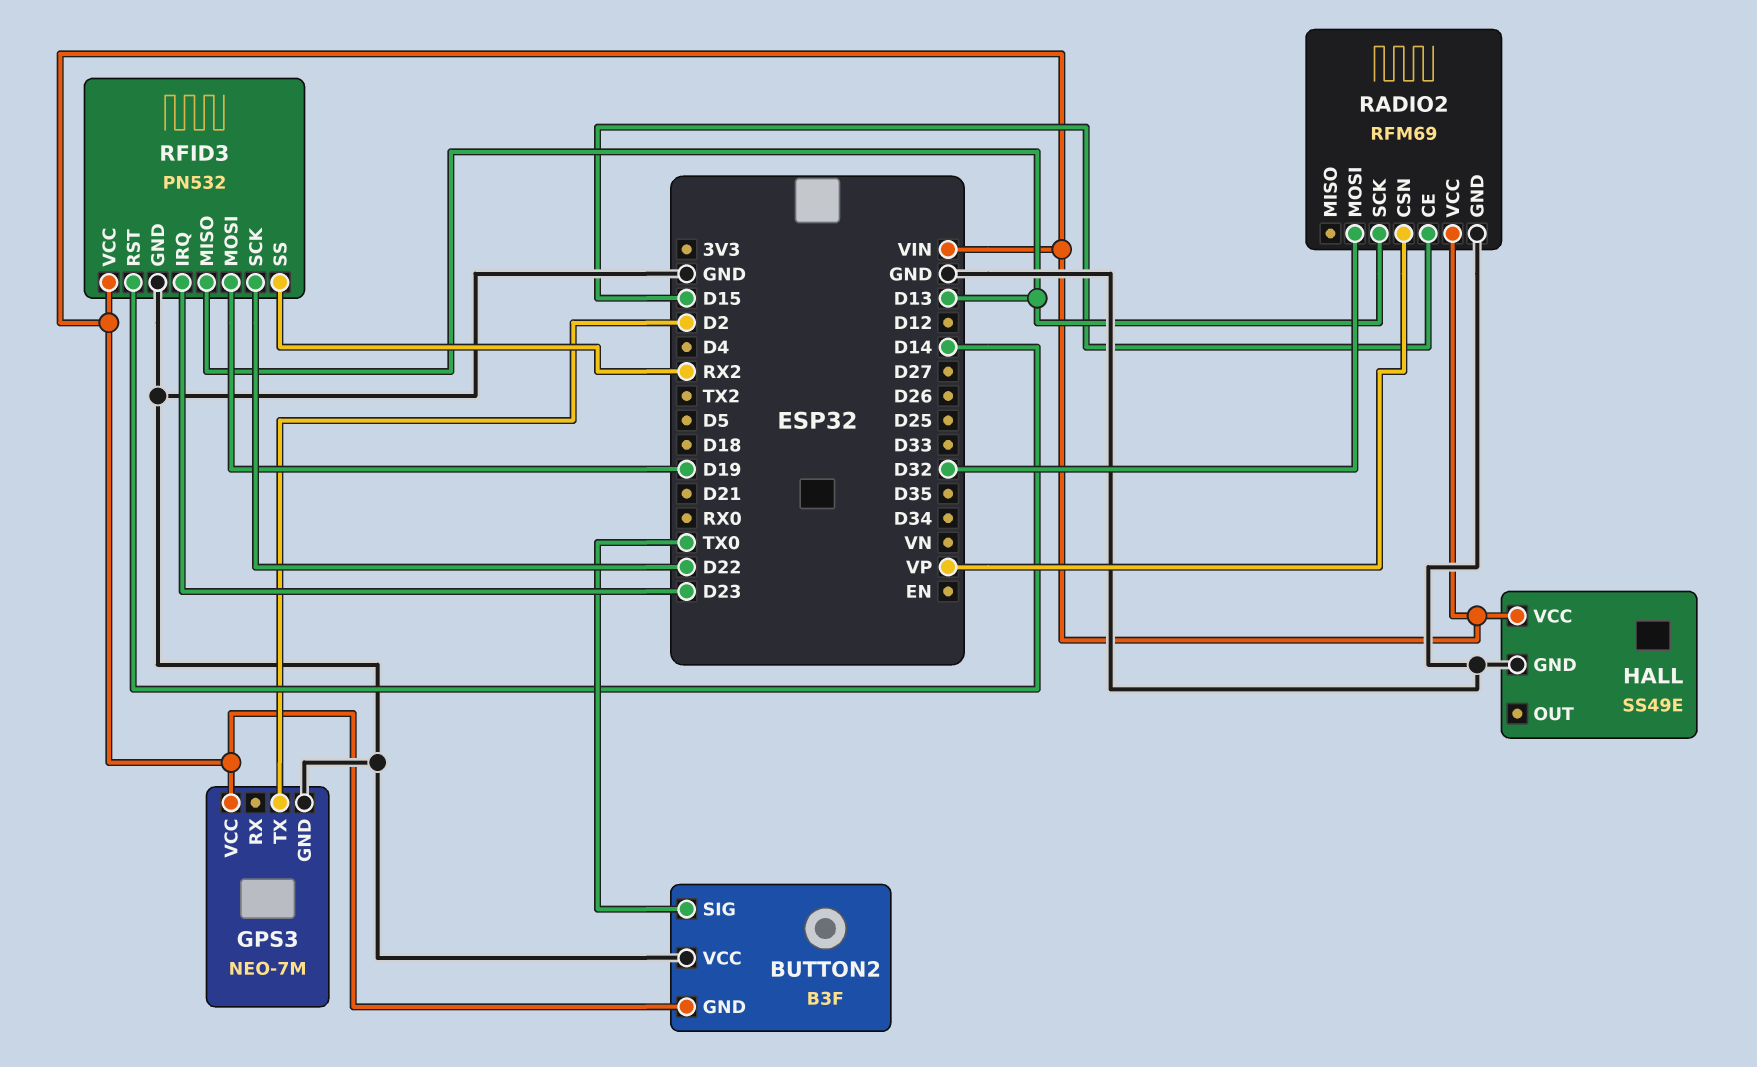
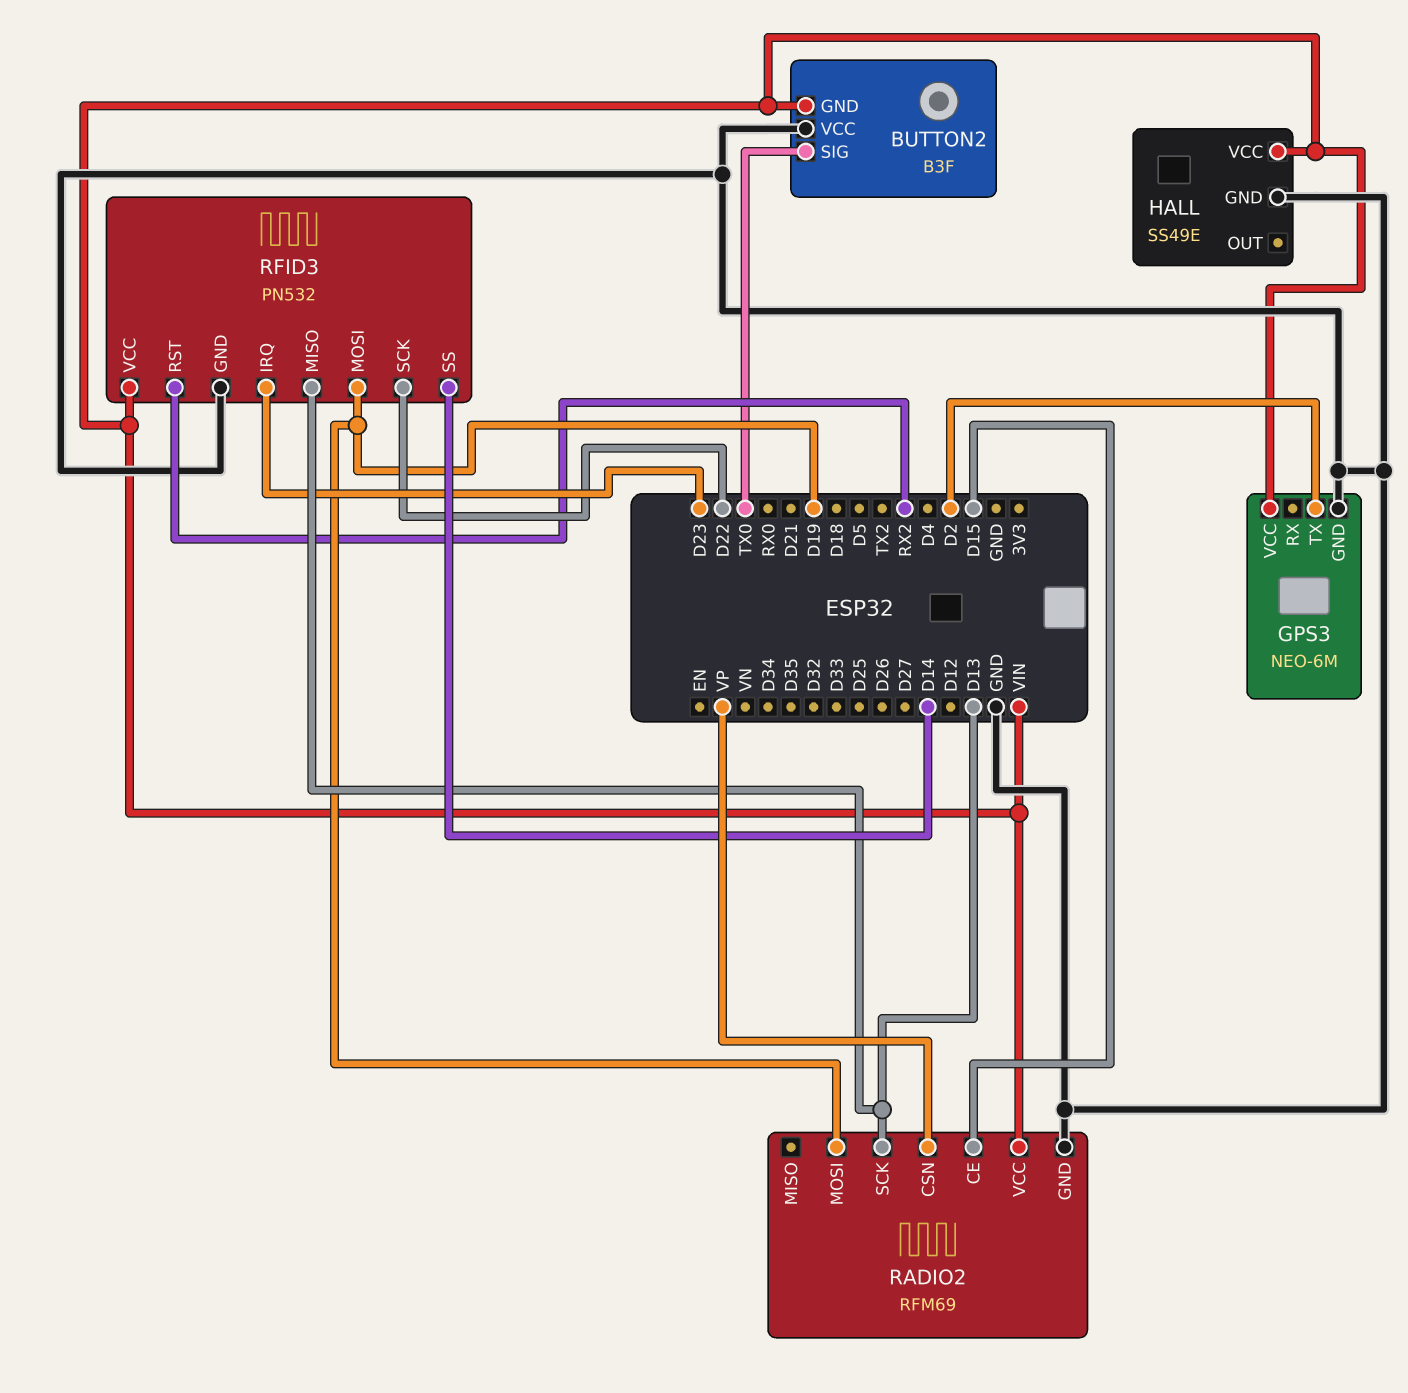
GPS3: NEO-7M -> NEO-6M
RADIO2 pin MOSI: D32 -> D19
RFID3 pin RST: D14 -> RX2
RFID3 pin SS: RX2 -> D14

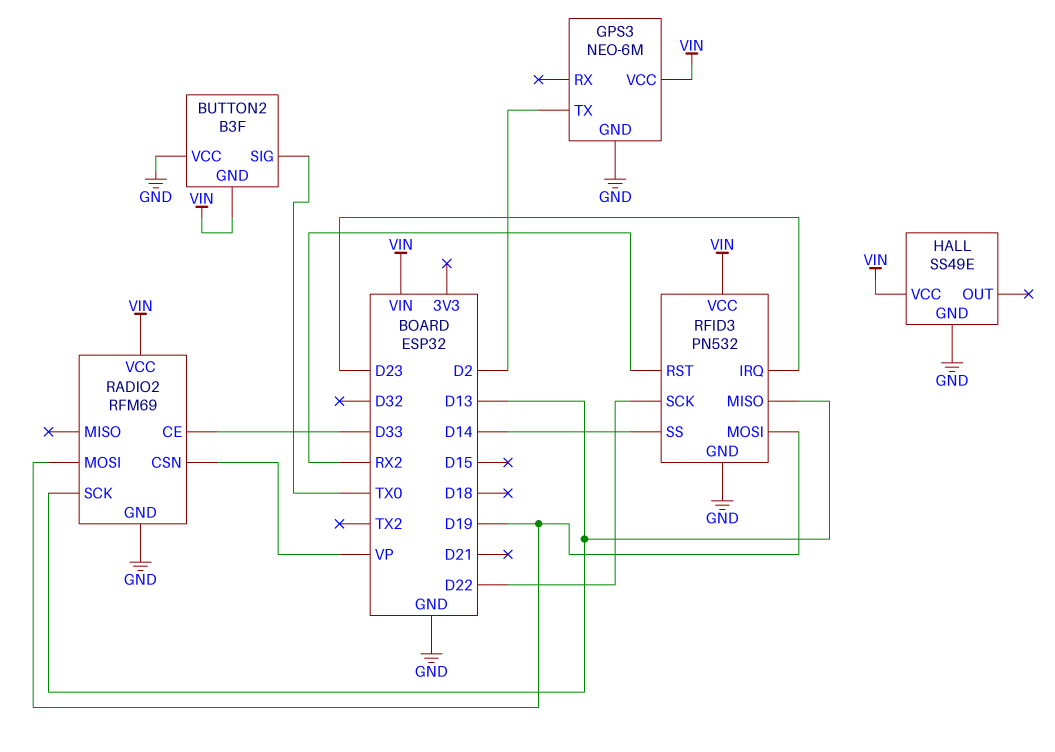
RADIO2 pin CE: D15 -> D33

